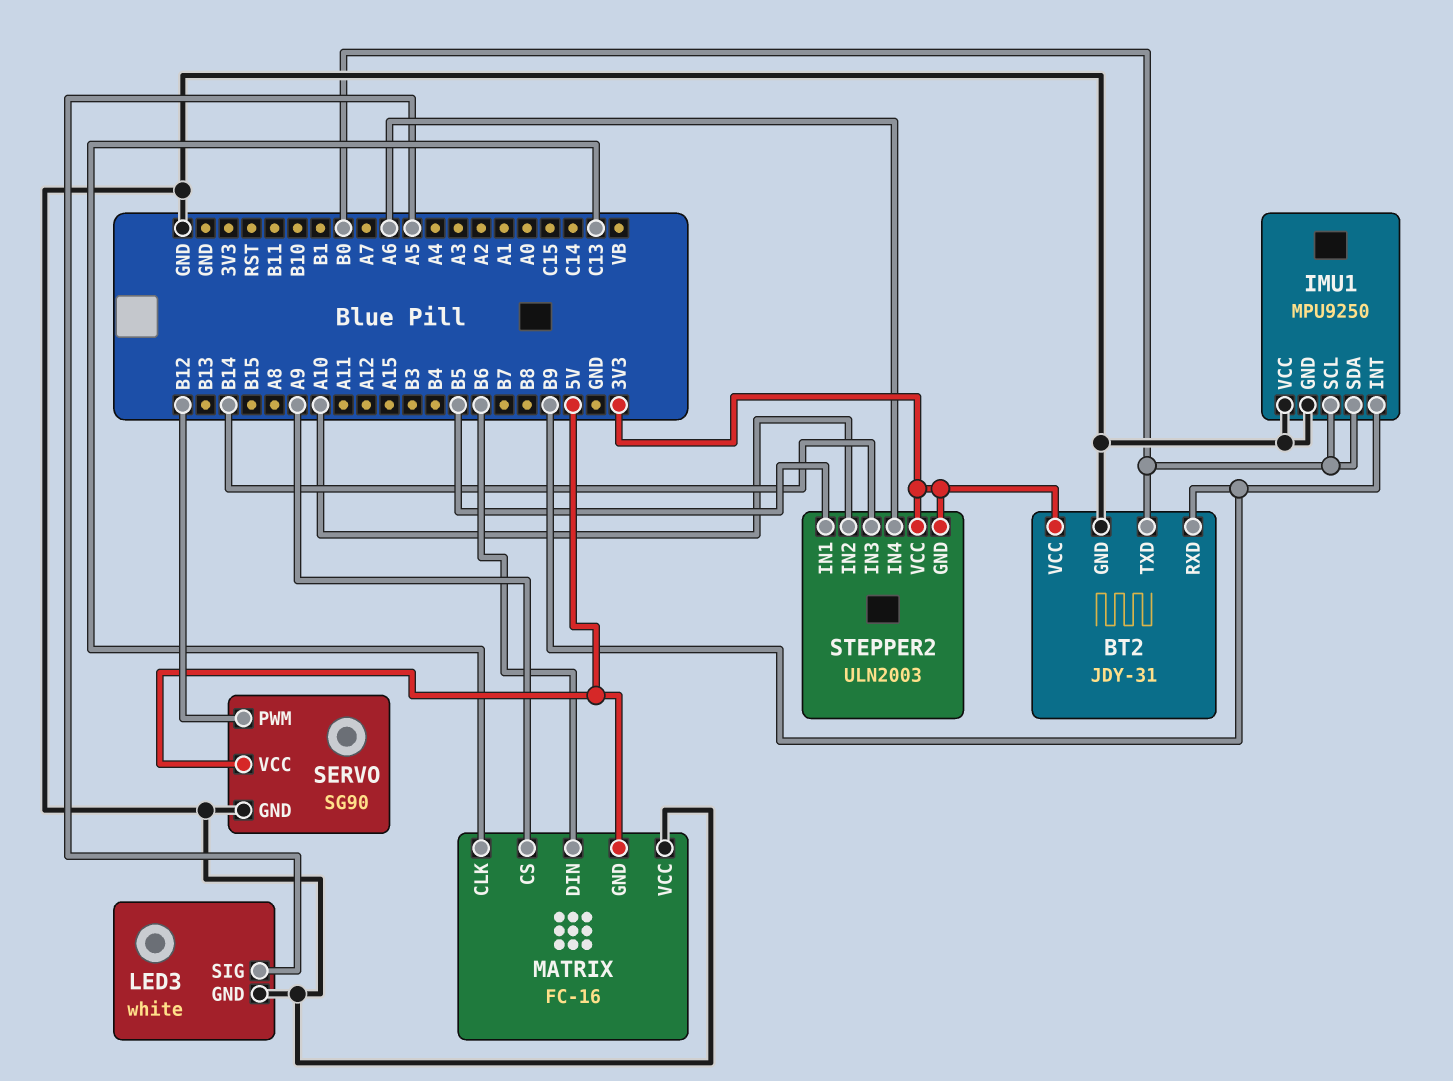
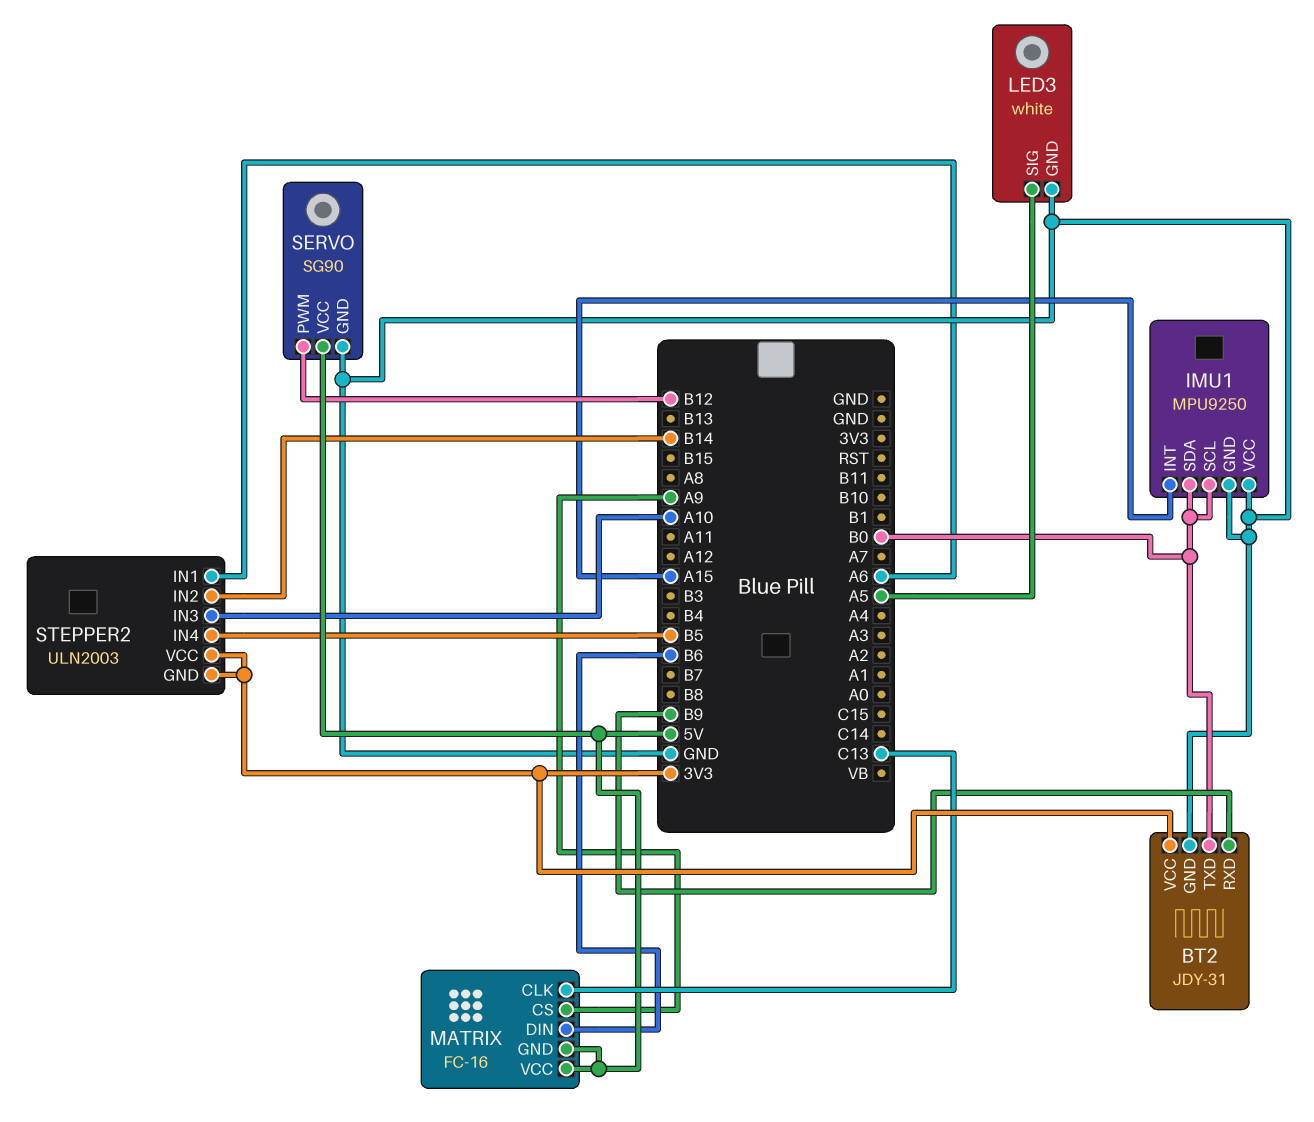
IMU1 pin INT: B9 -> A15
MATRIX pin VCC: GND -> 5V
STEPPER2 pin IN1: B5 -> A6
STEPPER2 pin IN2: A10 -> B14
STEPPER2 pin IN3: B14 -> A10
STEPPER2 pin IN4: A6 -> B5

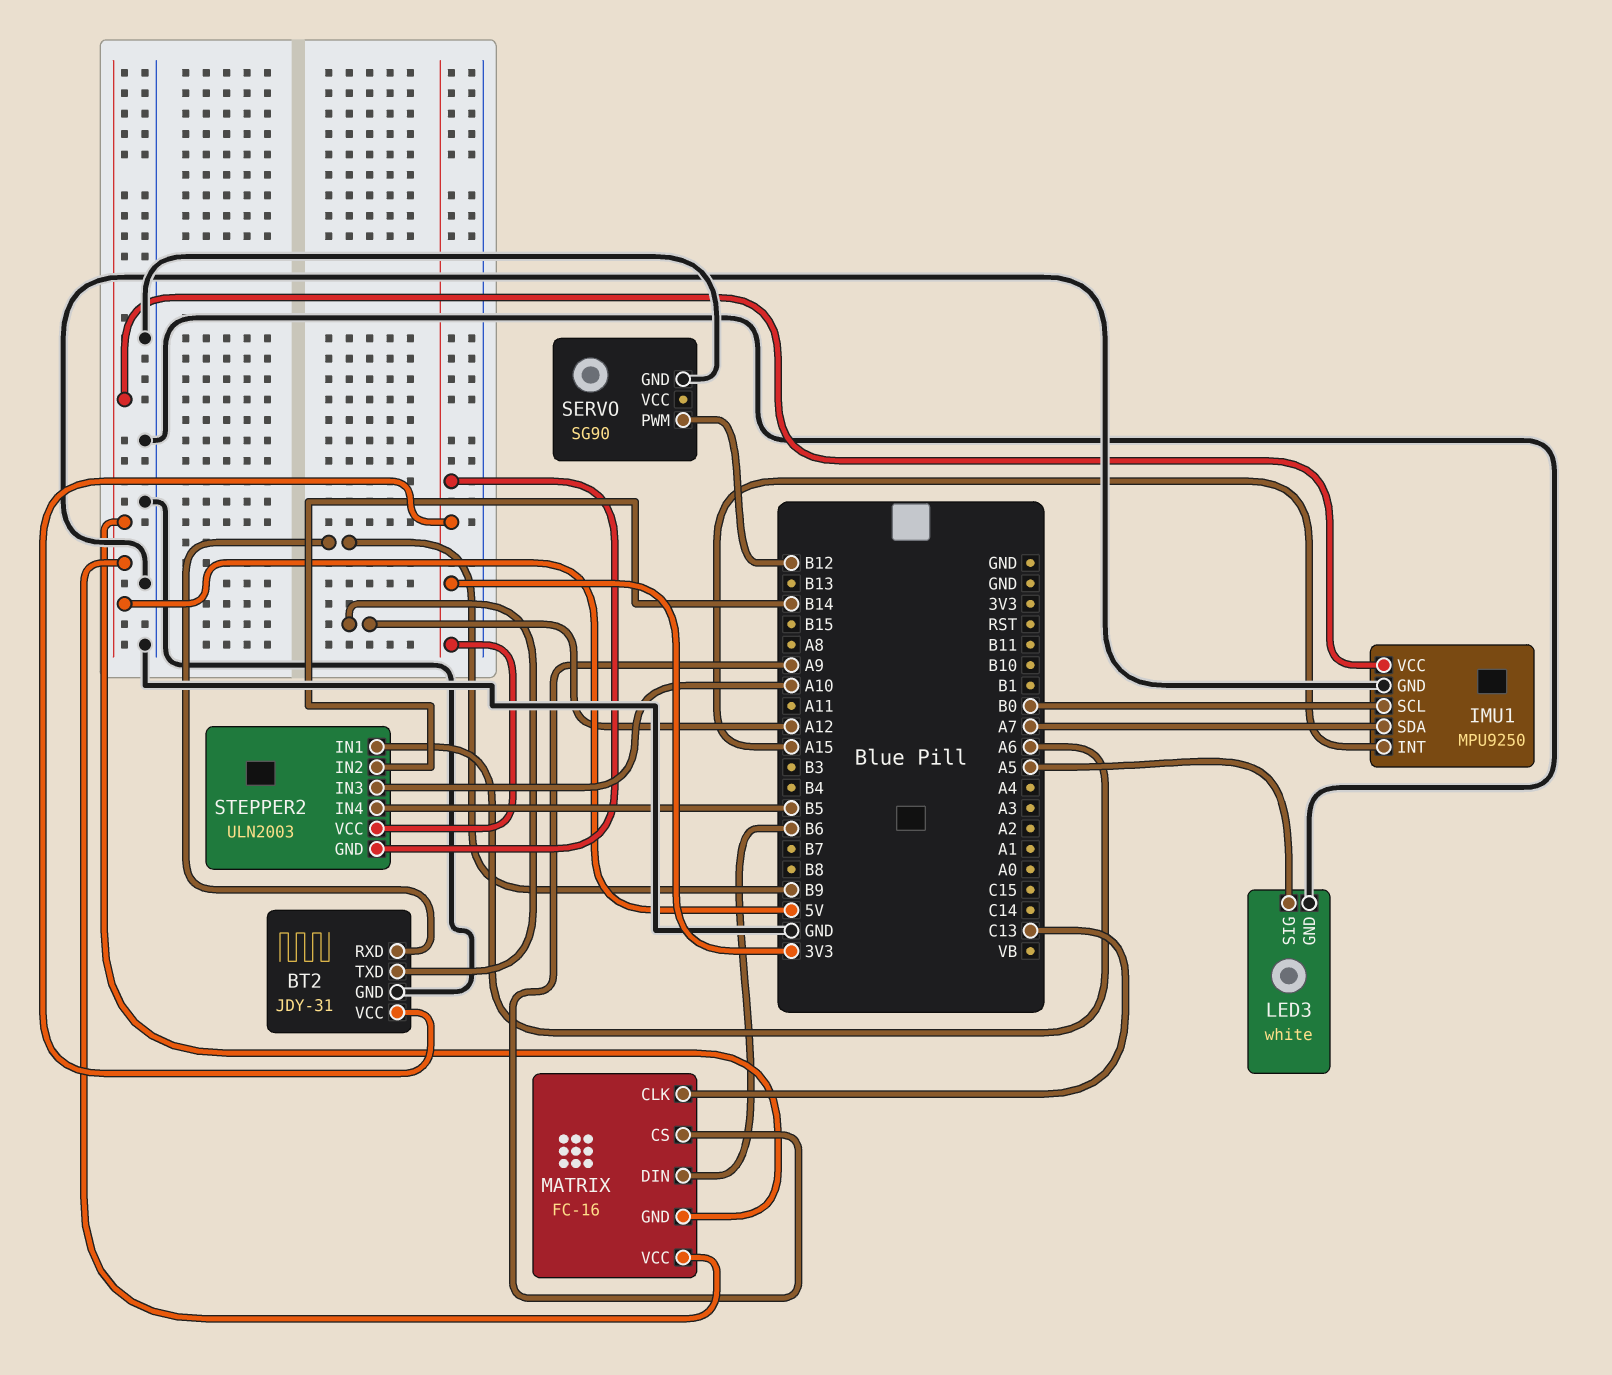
BT2 pin TXD: B0 -> A12
IMU1 pin SDA: B0 -> A7
IMU1 pin VCC: GND -> 5V
SERVO pin VCC: 5V -> none

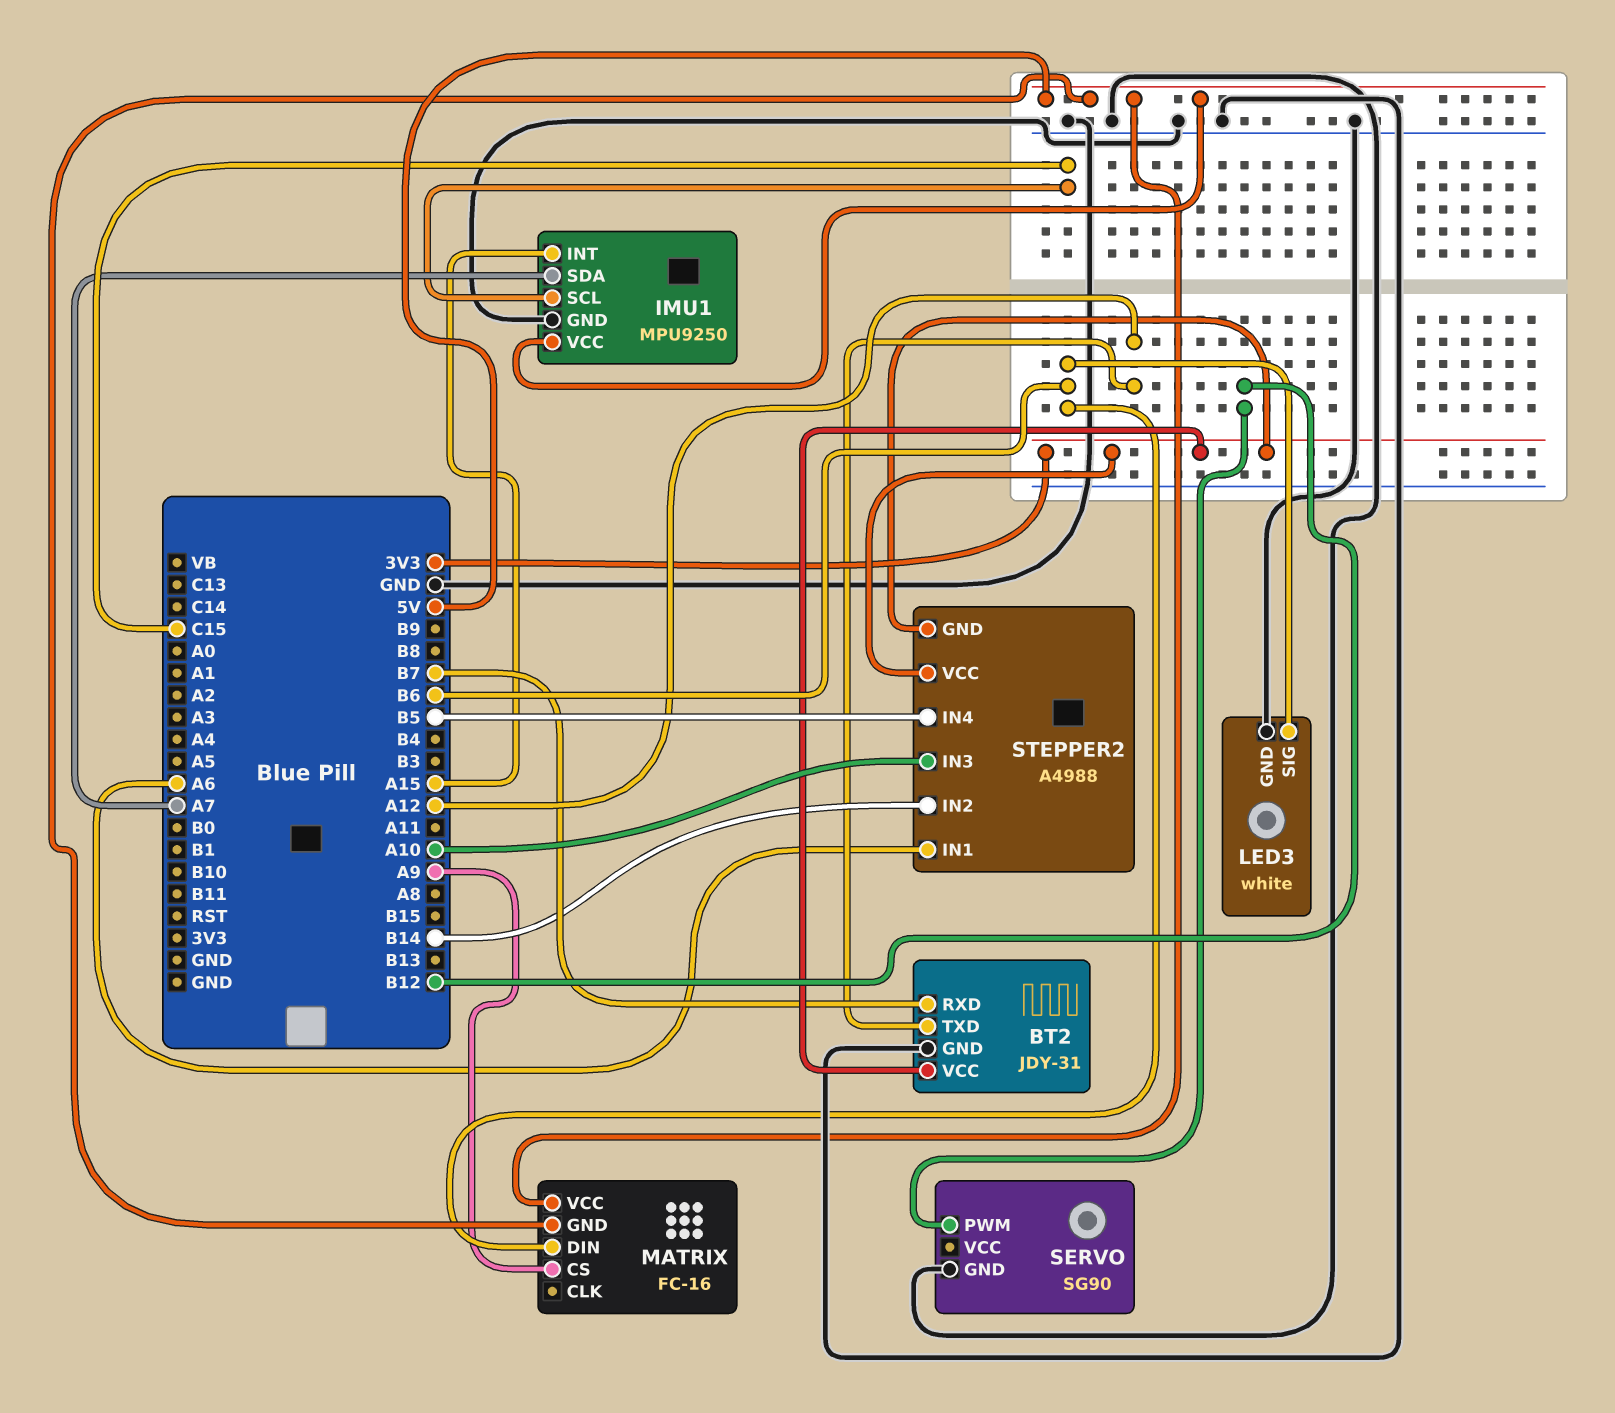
BT2 pin RXD: B9 -> B7
IMU1 pin SCL: B0 -> C15
LED3 pin SIG: A5 -> B6
MATRIX pin CLK: C13 -> none
STEPPER2: ULN2003 -> A4988

